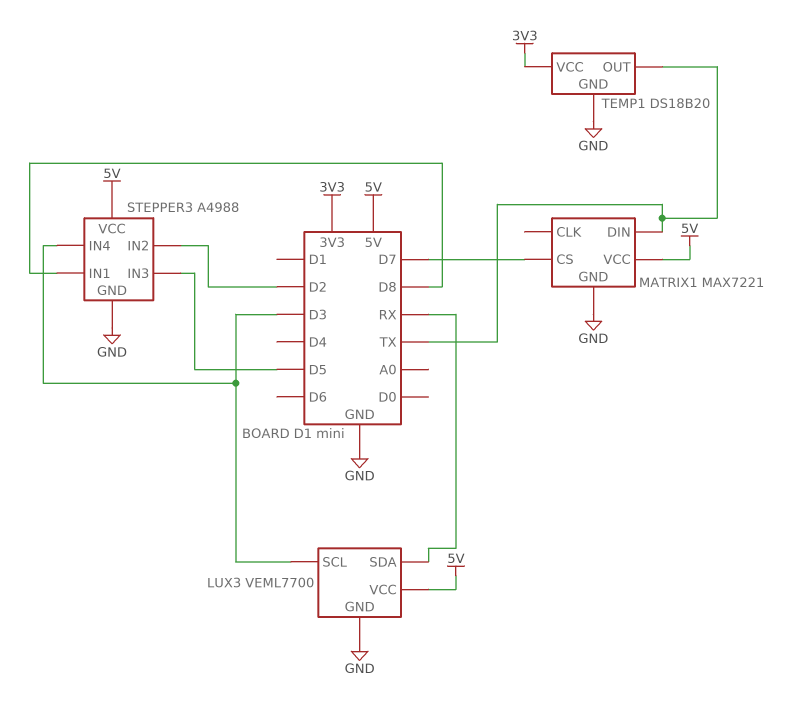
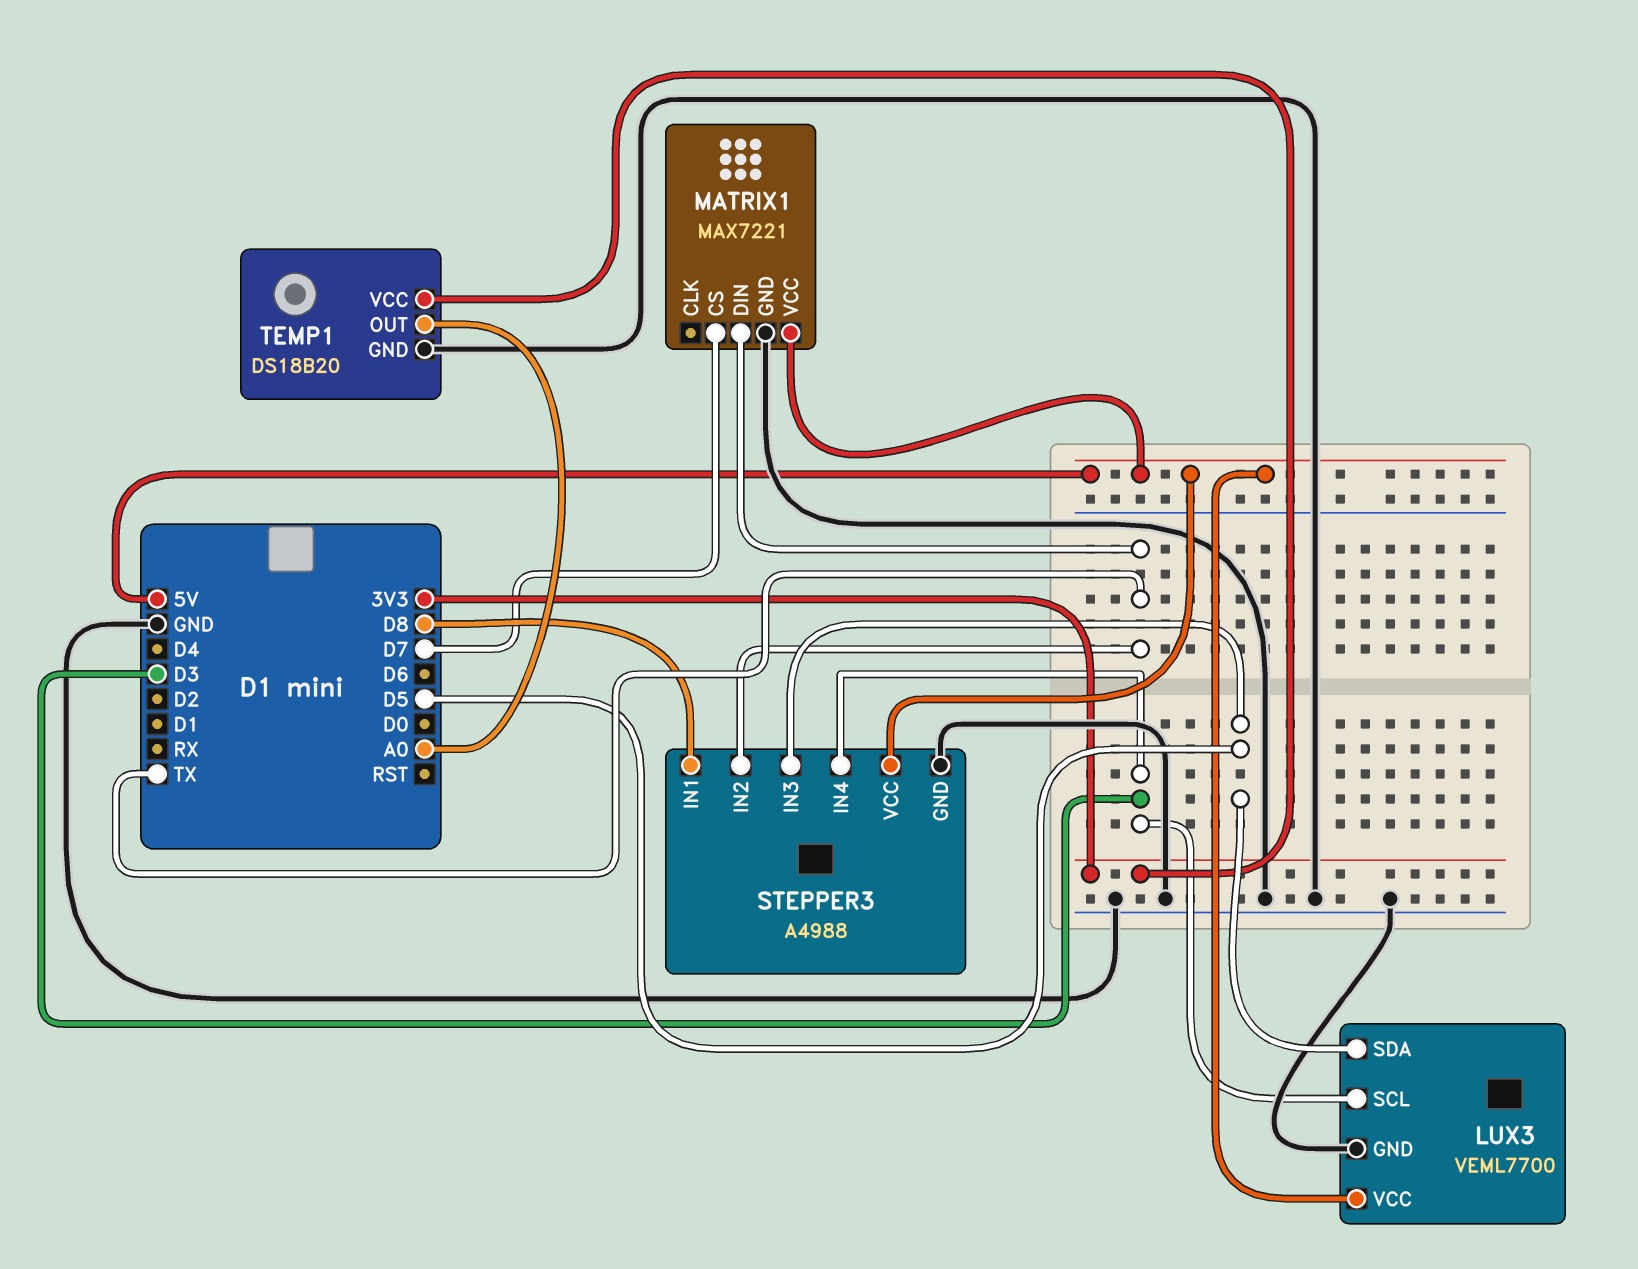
LUX3 pin SDA: RX -> D5
STEPPER3 pin IN2: D2 -> TX
TEMP1 pin OUT: TX -> A0

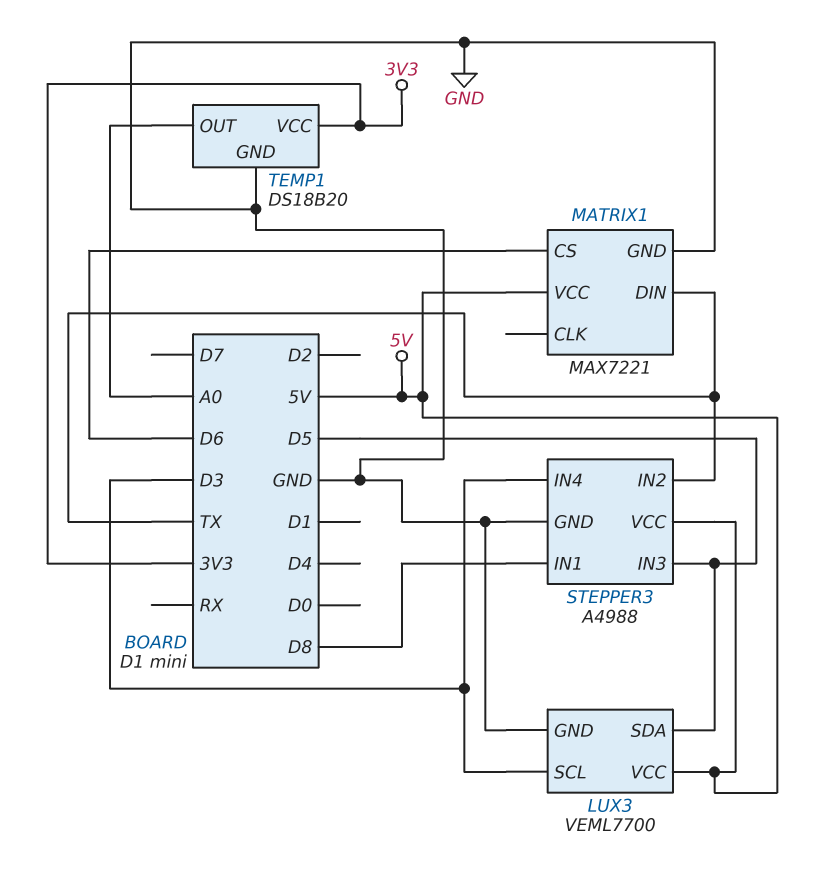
MATRIX1 pin CS: D7 -> D6

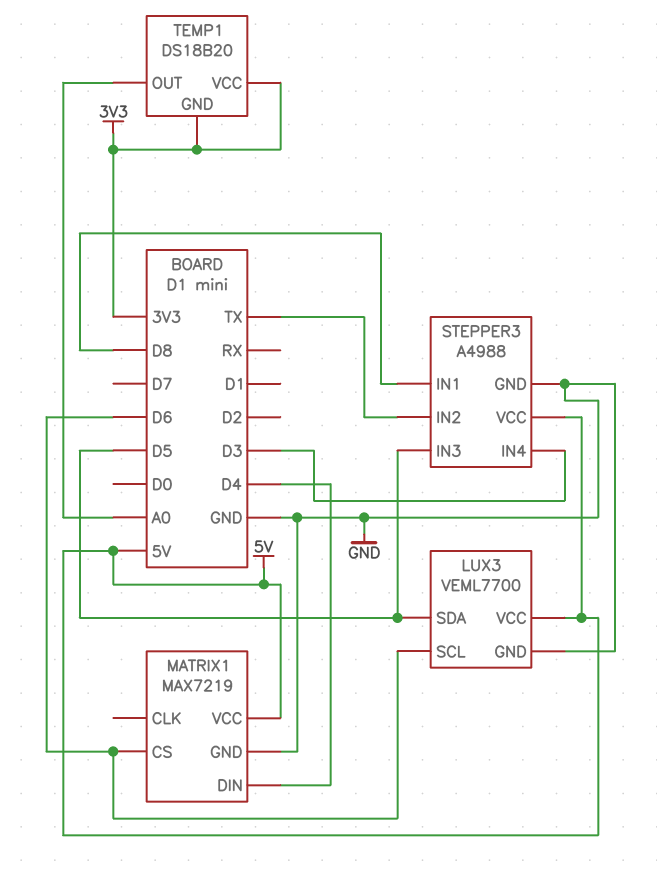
LUX3 pin SCL: D3 -> D6
MATRIX1: MAX7221 -> MAX7219
MATRIX1 pin DIN: TX -> D4
TEMP1 pin GND: GND -> 3V3

